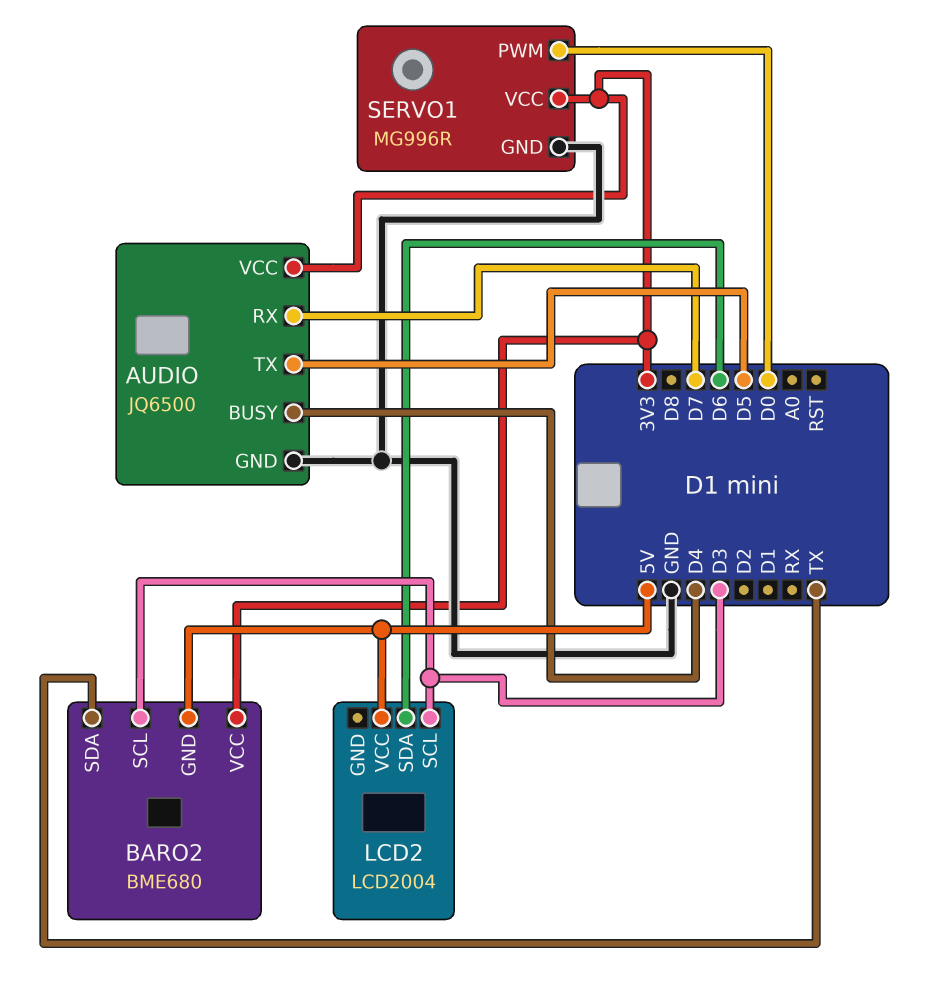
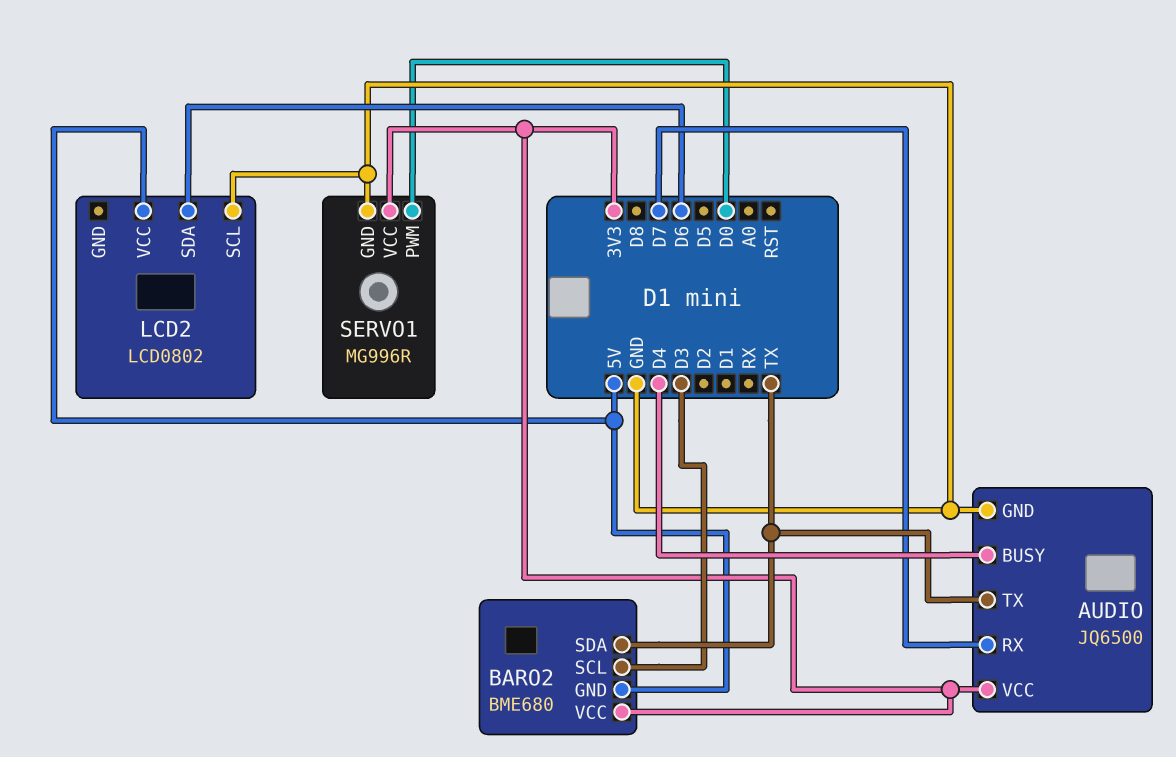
AUDIO pin TX: D5 -> TX
LCD2: LCD2004 -> LCD0802
LCD2 pin SCL: D3 -> GND

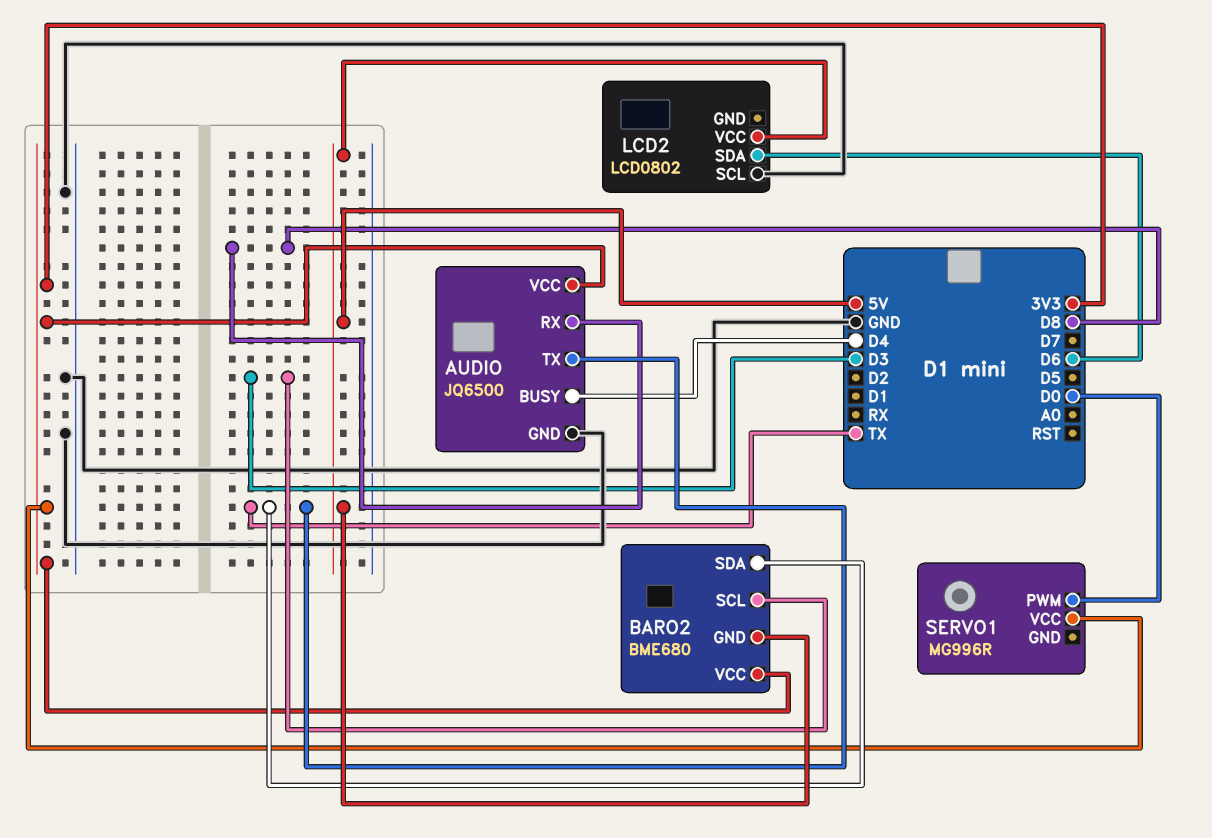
AUDIO pin RX: D7 -> D8
SERVO1 pin GND: GND -> none

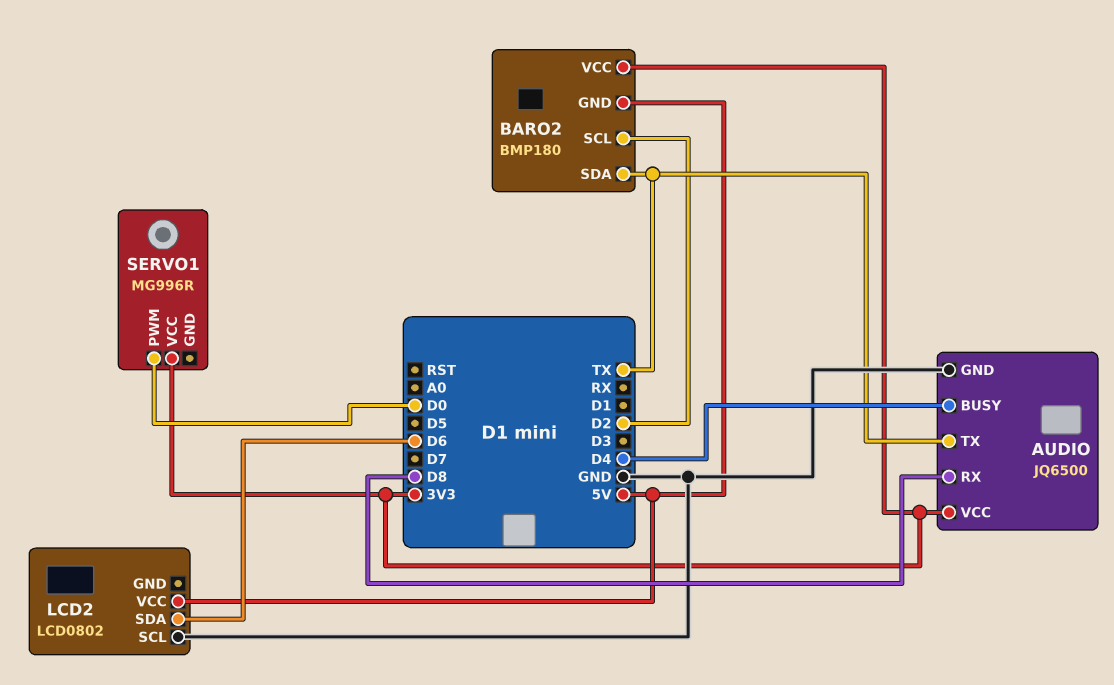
BARO2: BME680 -> BMP180
BARO2 pin SCL: D3 -> D2

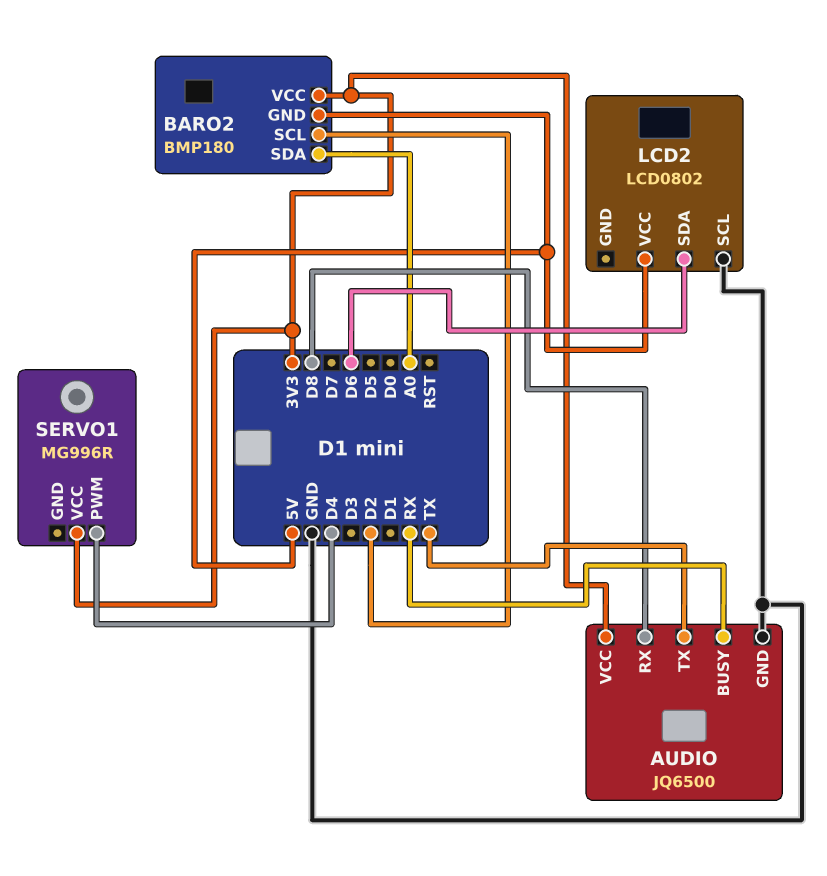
AUDIO pin BUSY: D4 -> RX
BARO2 pin SDA: TX -> A0
SERVO1 pin PWM: D0 -> D4

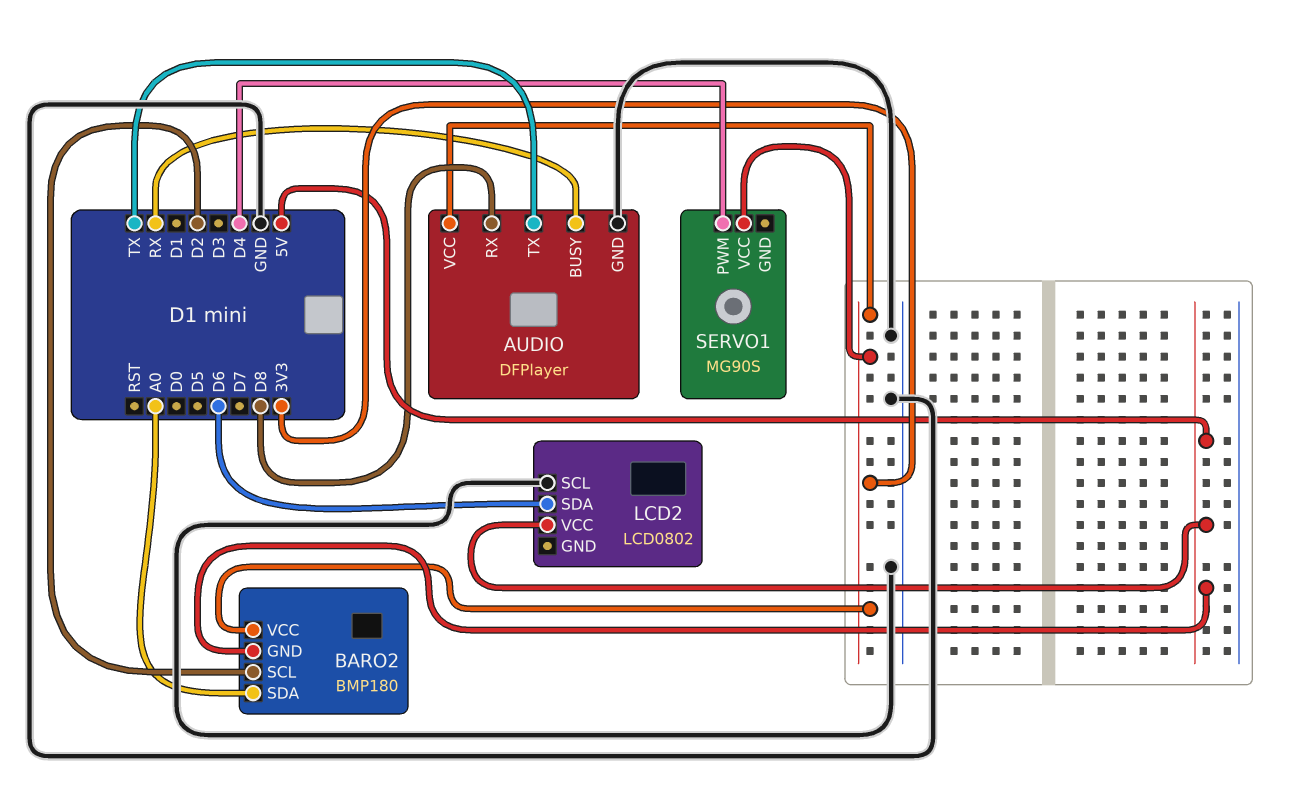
AUDIO: JQ6500 -> DFPlayer
SERVO1: MG996R -> MG90S

